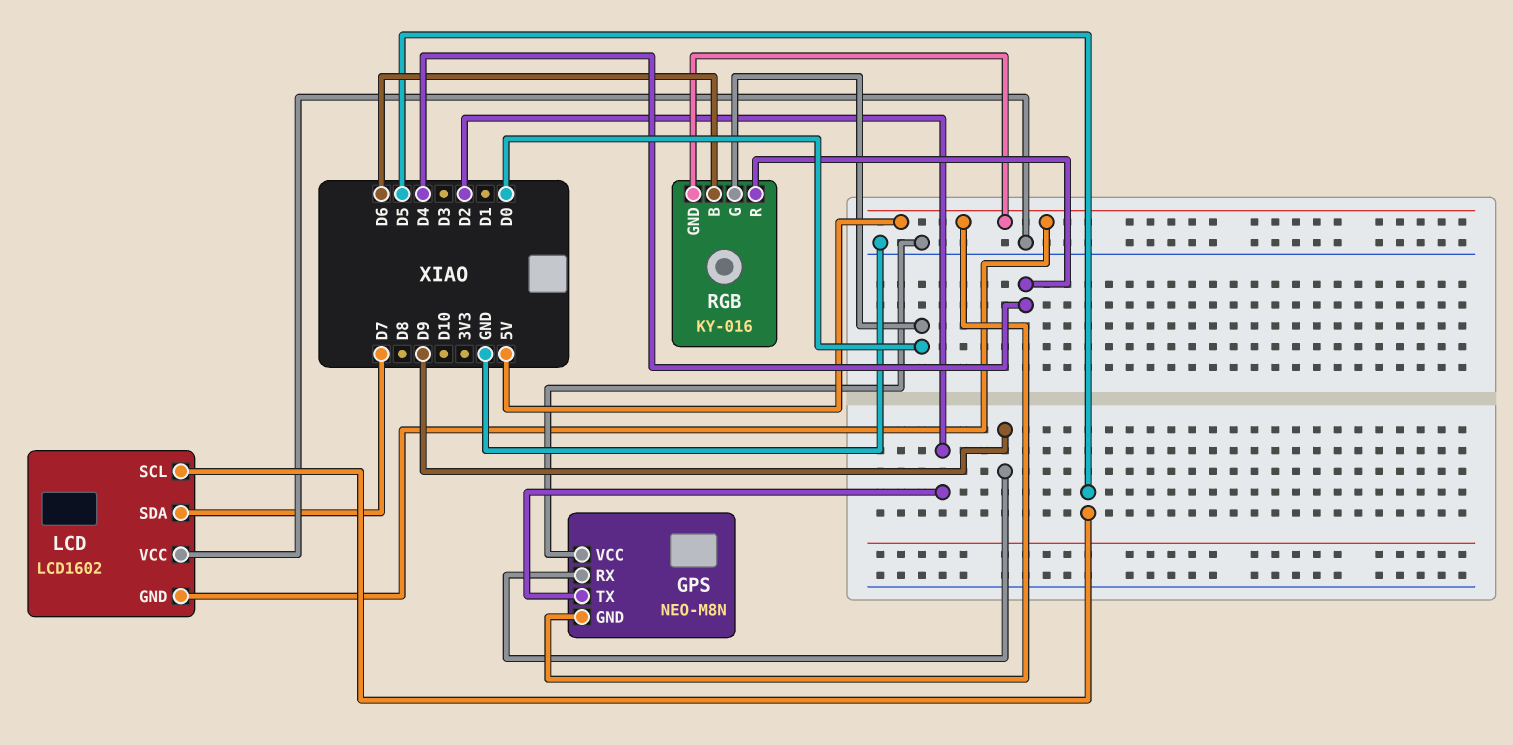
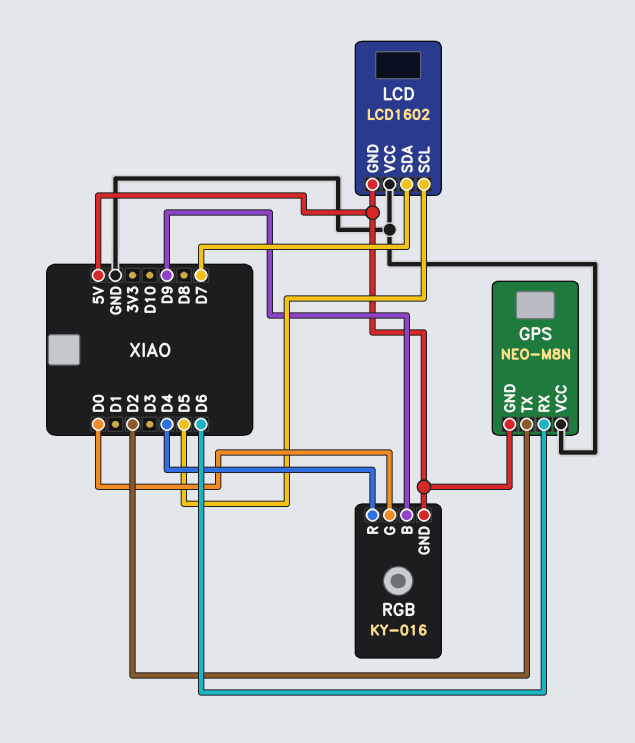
GPS pin RX: D9 -> D6
RGB pin B: D6 -> D9

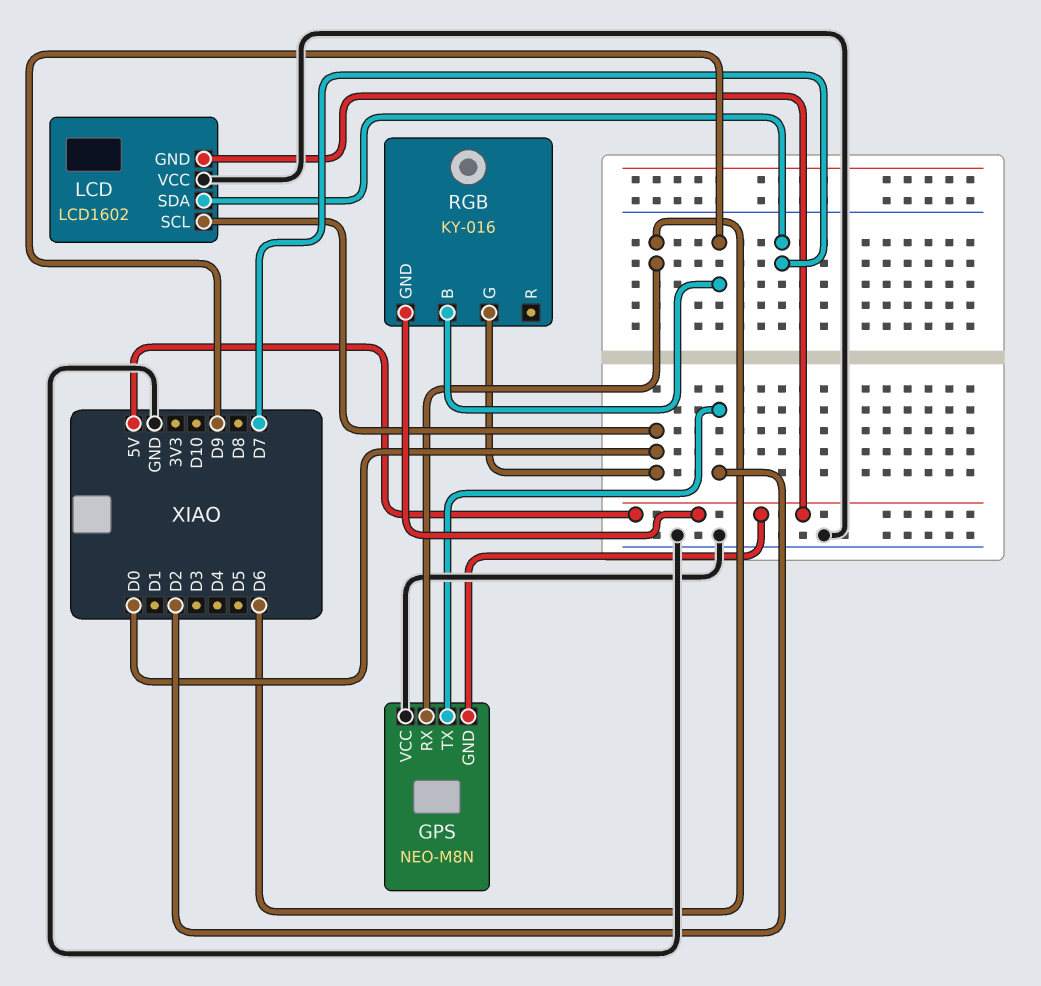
LCD pin SCL: D5 -> D0
RGB pin R: D4 -> none

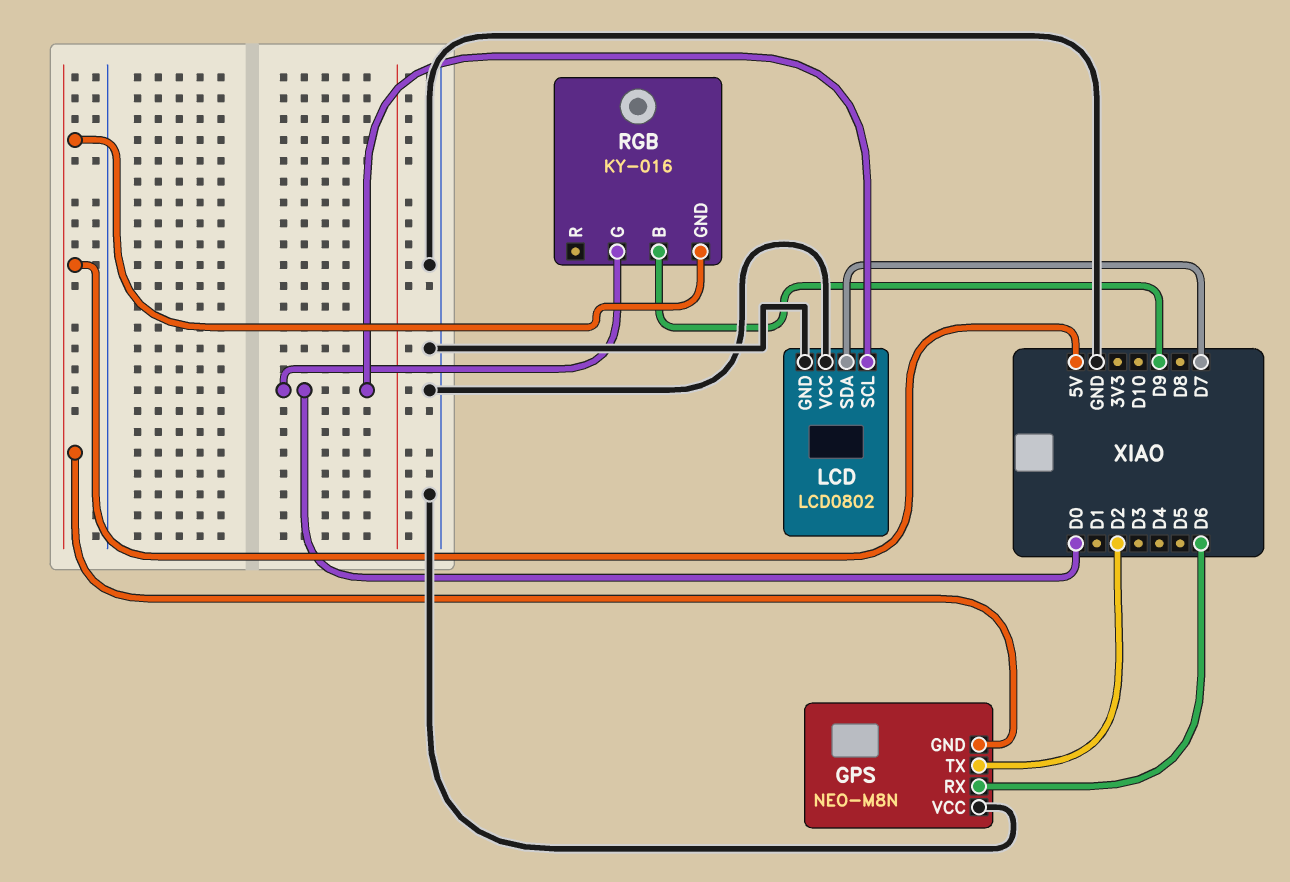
LCD: LCD1602 -> LCD0802
LCD pin GND: 5V -> GND

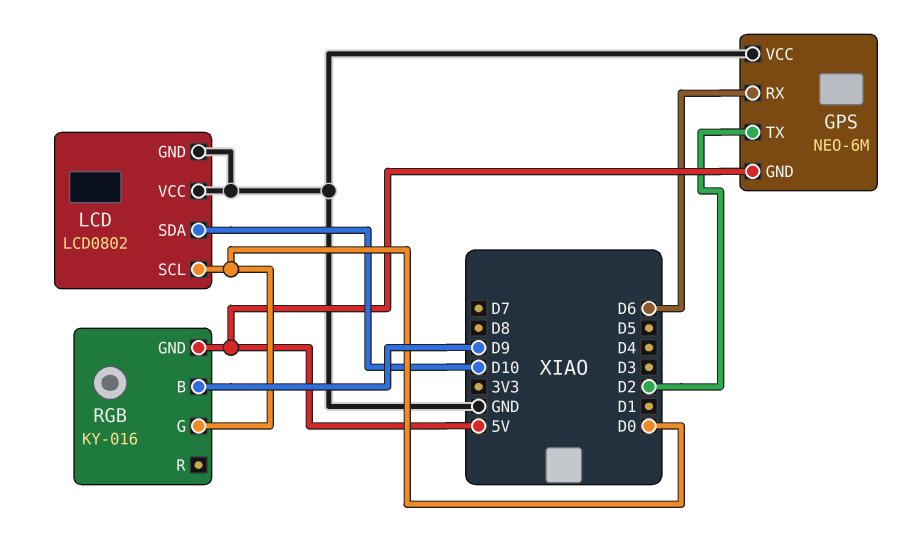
GPS: NEO-M8N -> NEO-6M
LCD pin SDA: D7 -> D10

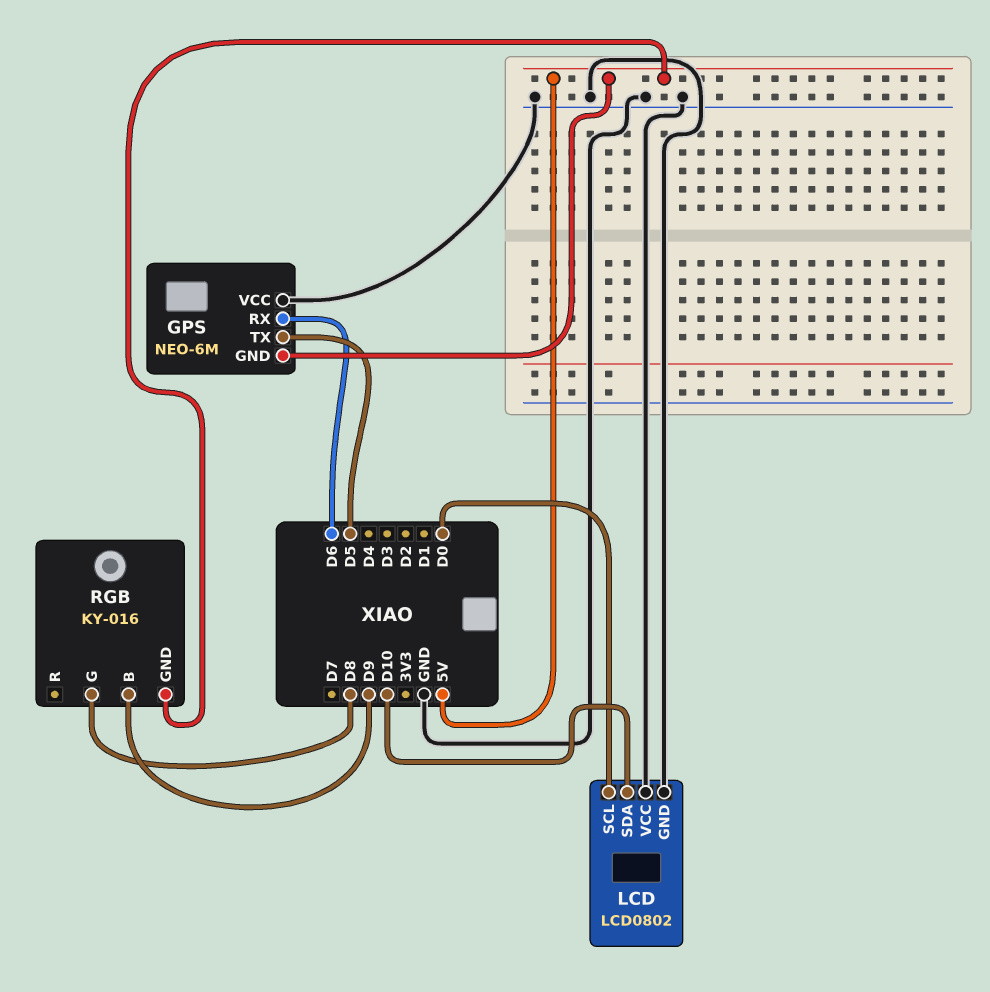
GPS pin TX: D2 -> D5
RGB pin G: D0 -> D8

